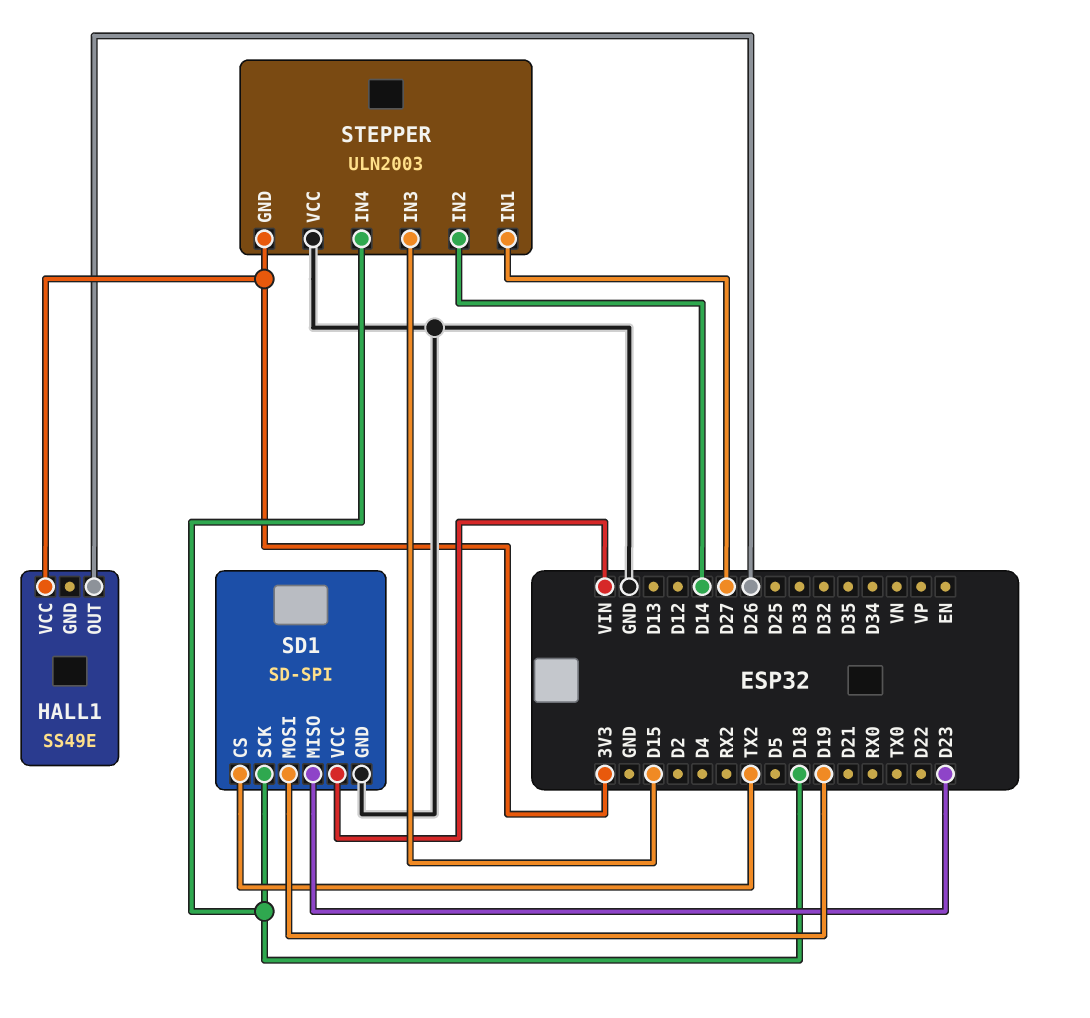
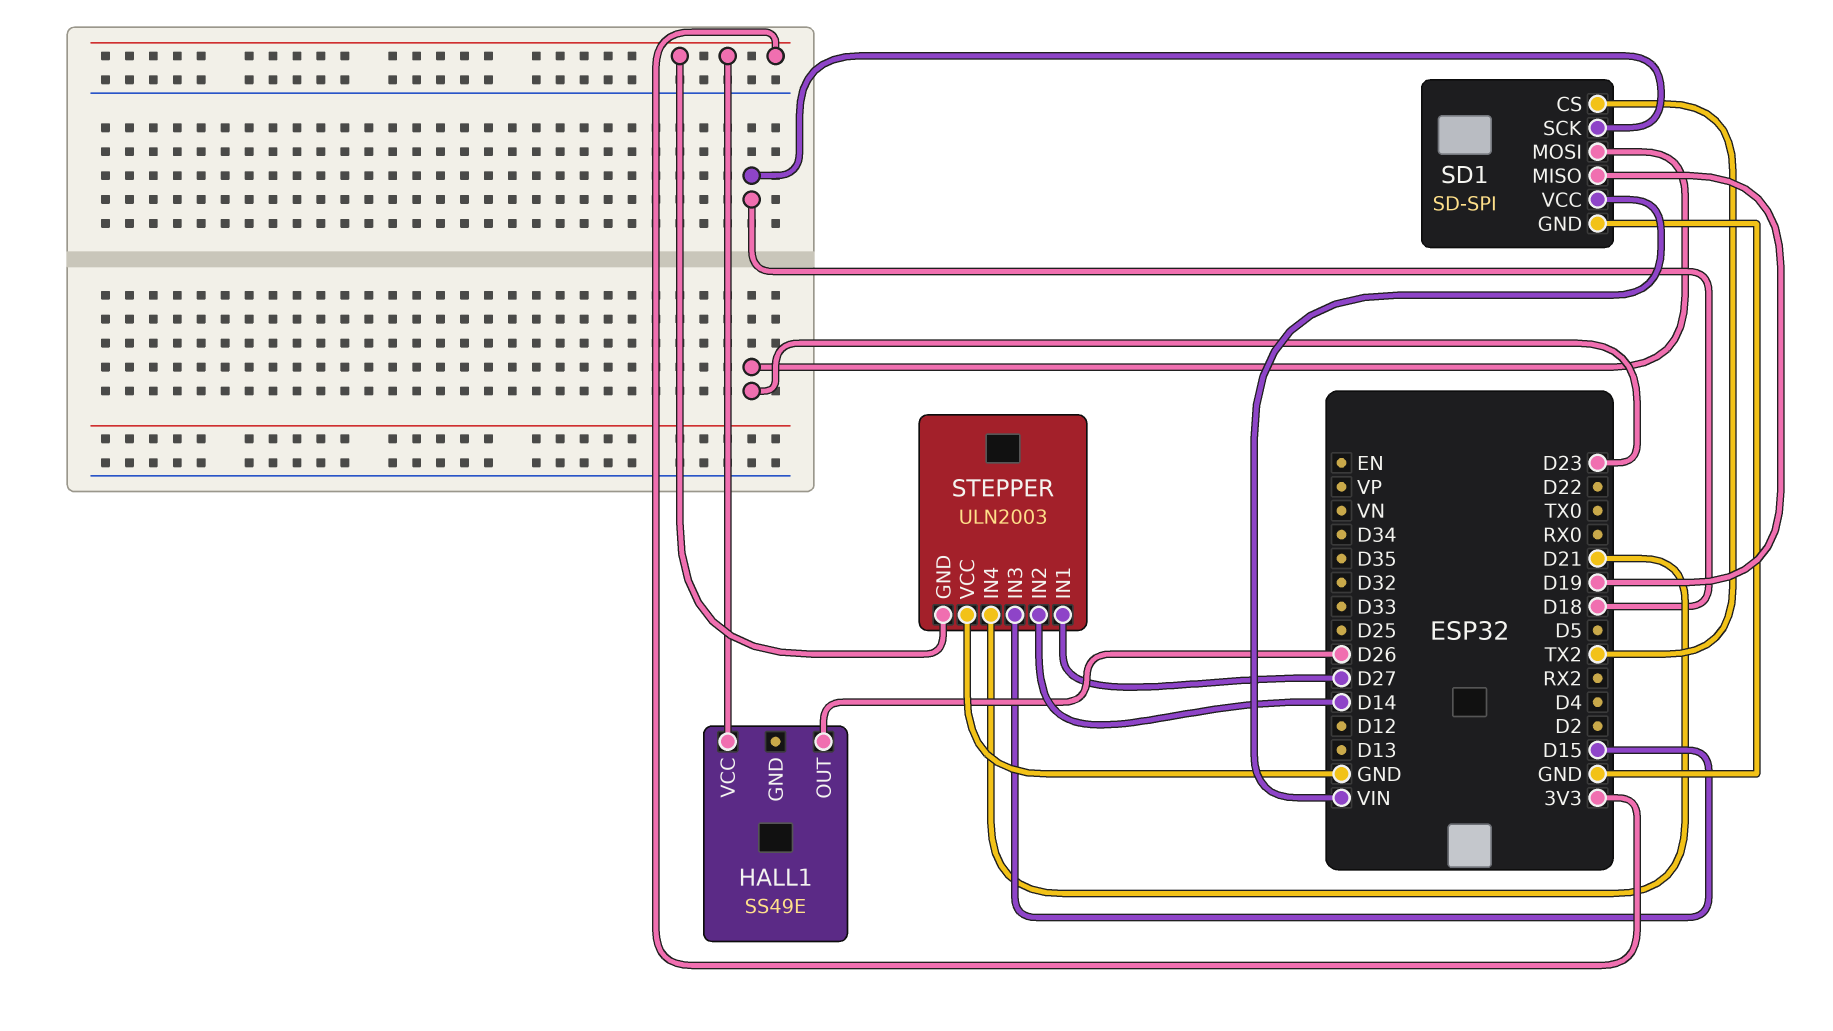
SD1 pin MISO: D23 -> D19
SD1 pin MOSI: D19 -> D23
STEPPER pin IN4: D18 -> D21

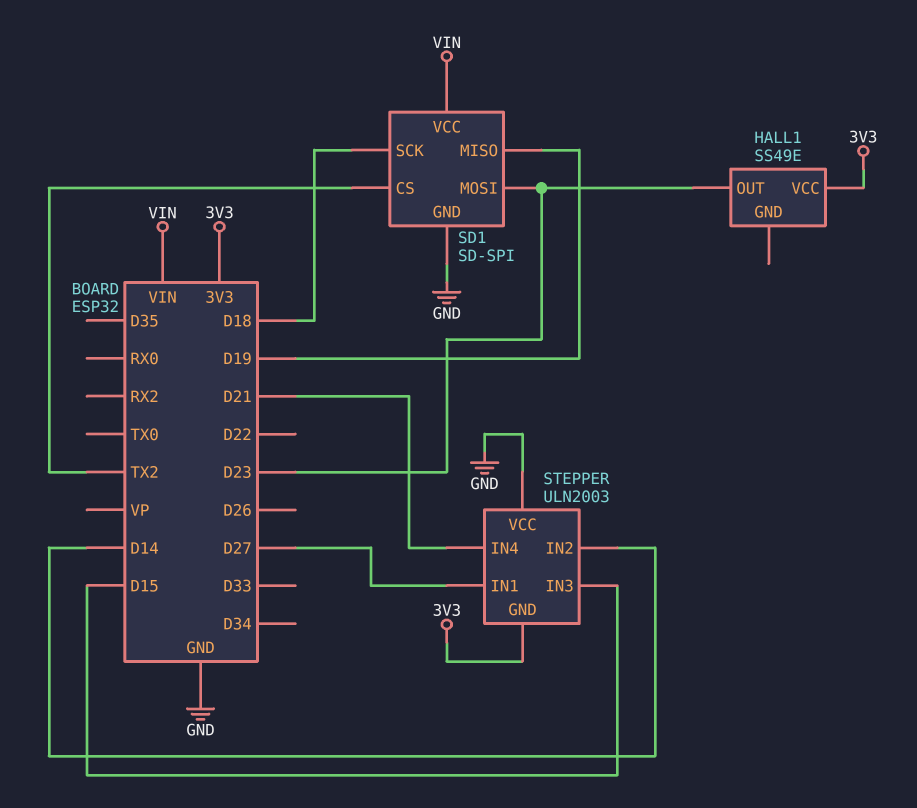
HALL1 pin OUT: D26 -> D23

